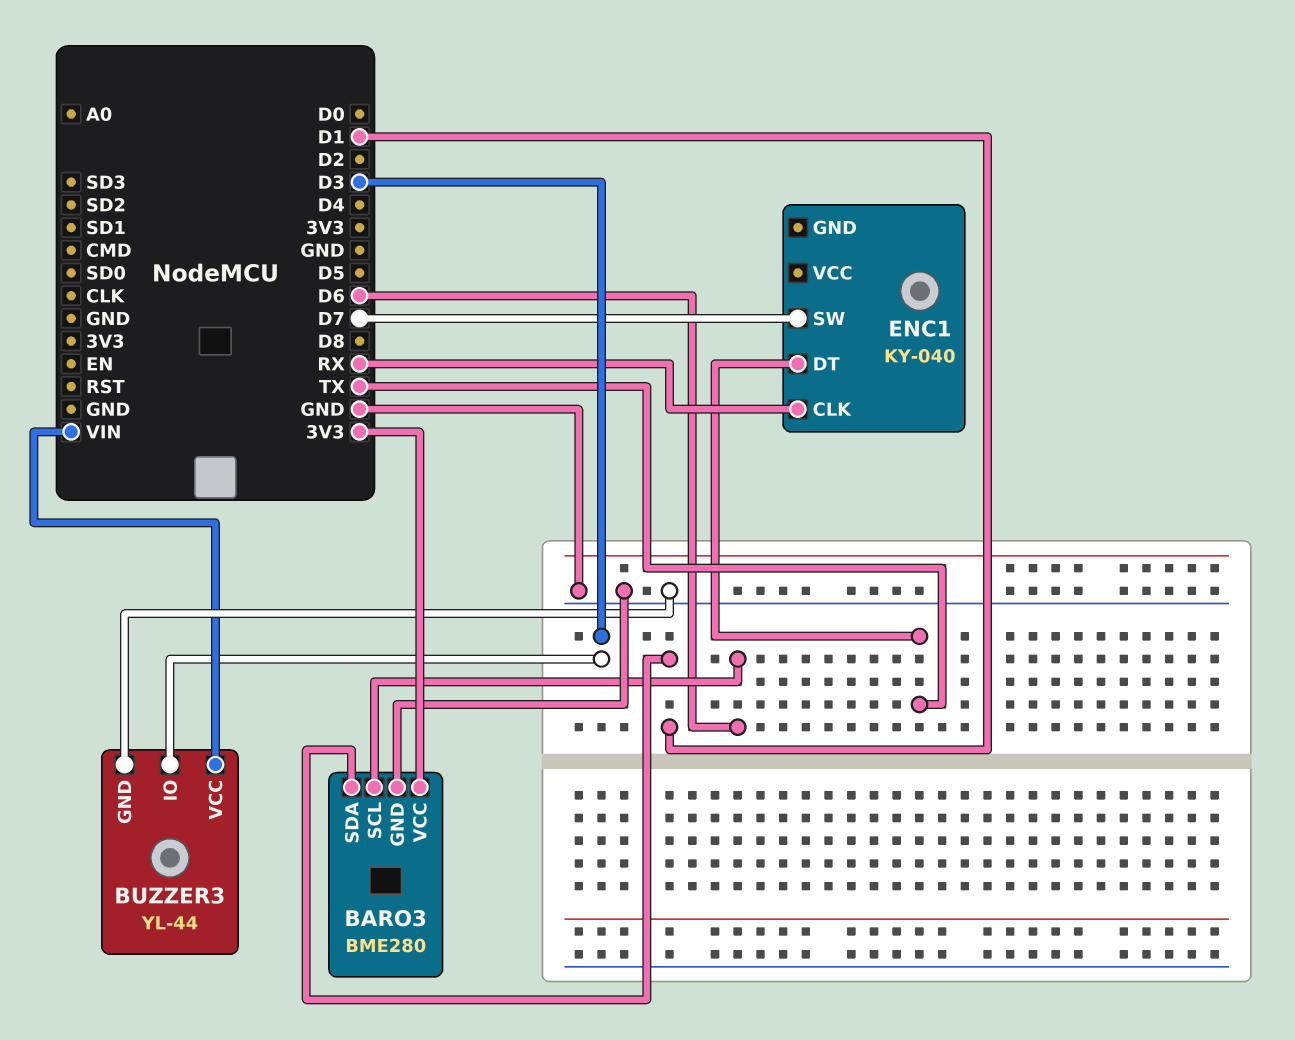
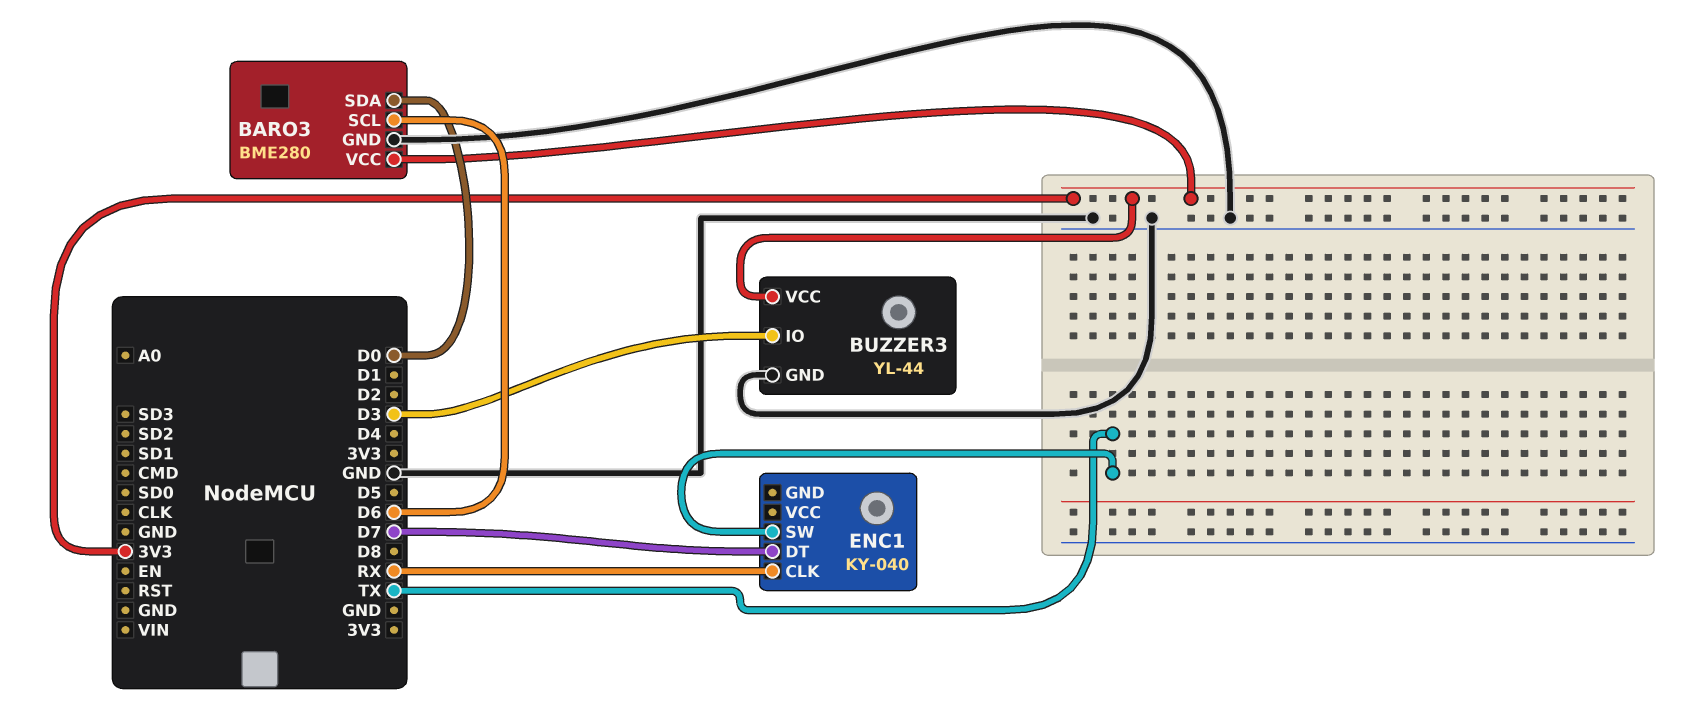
BARO3 pin SDA: D1 -> D0
BUZZER3 pin VCC: VIN -> 3V3
ENC1 pin DT: TX -> D7
ENC1 pin SW: D7 -> TX

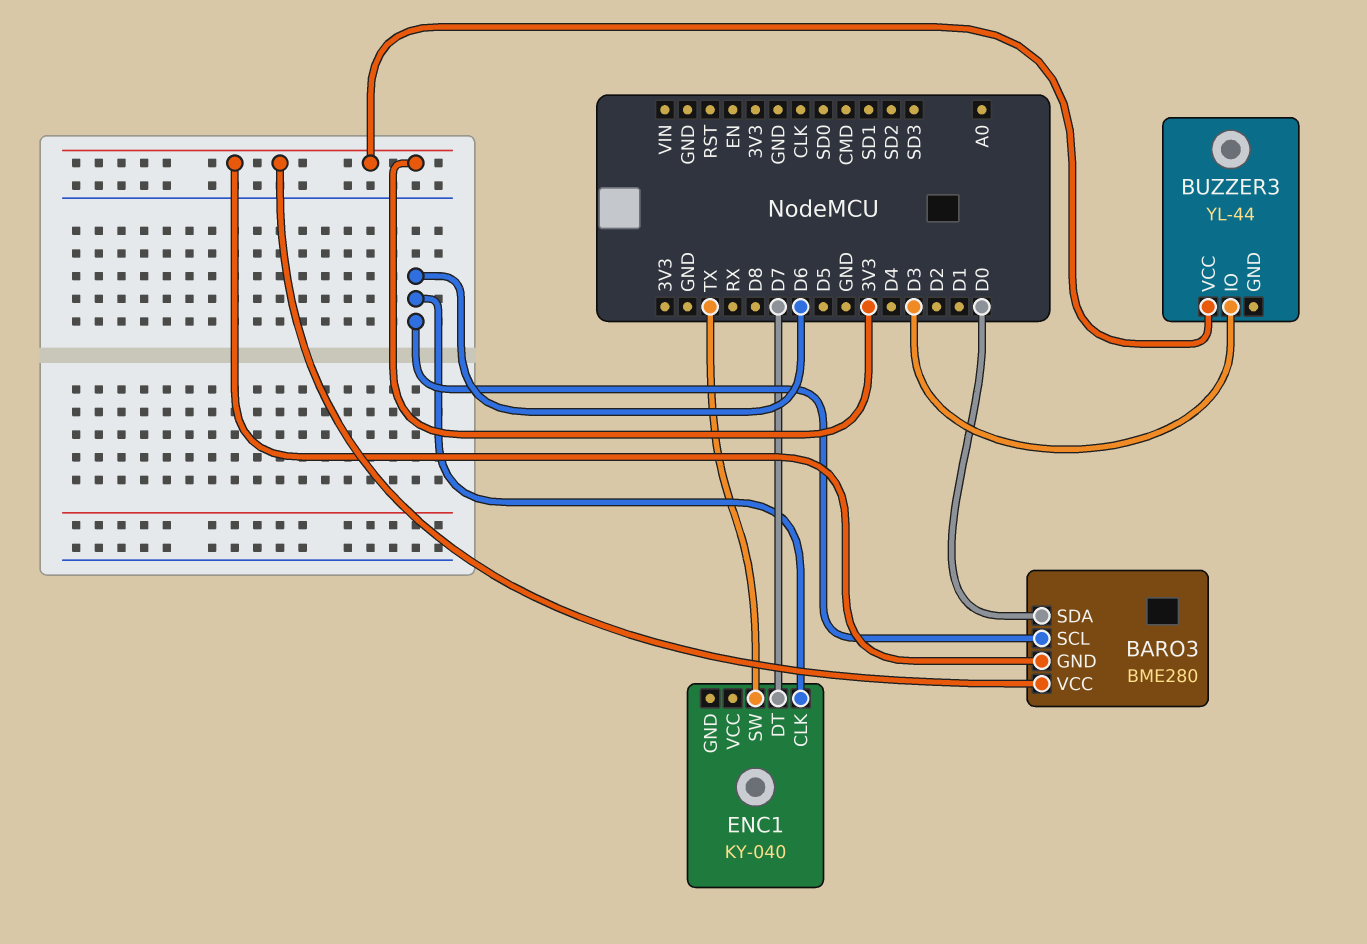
BARO3 pin GND: GND -> 3V3
BUZZER3 pin GND: GND -> none
ENC1 pin CLK: RX -> D6

